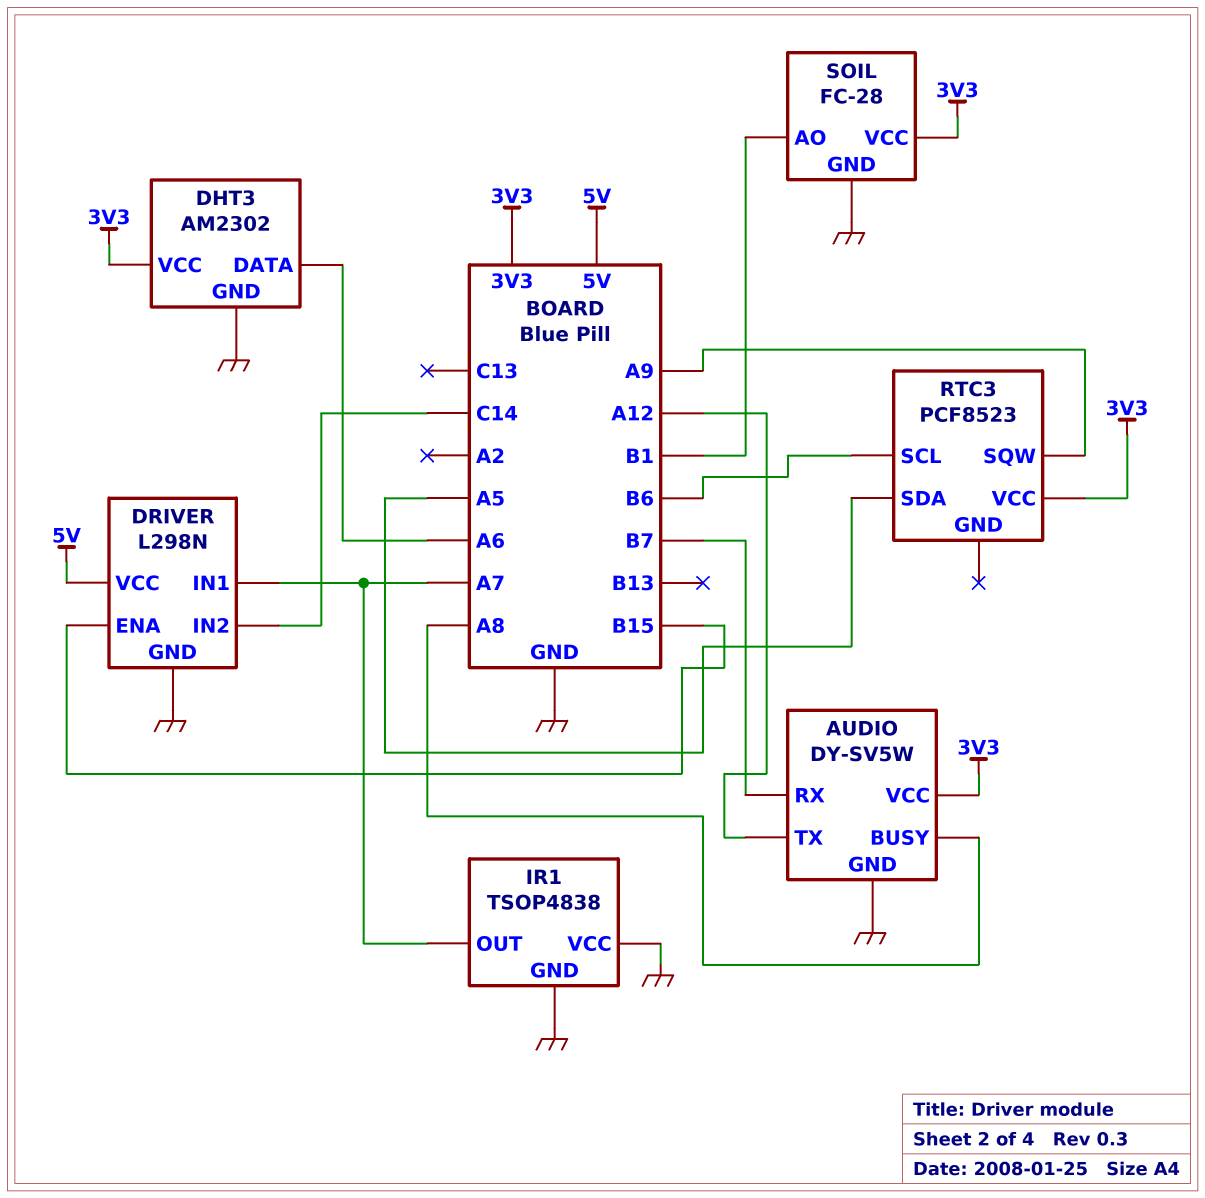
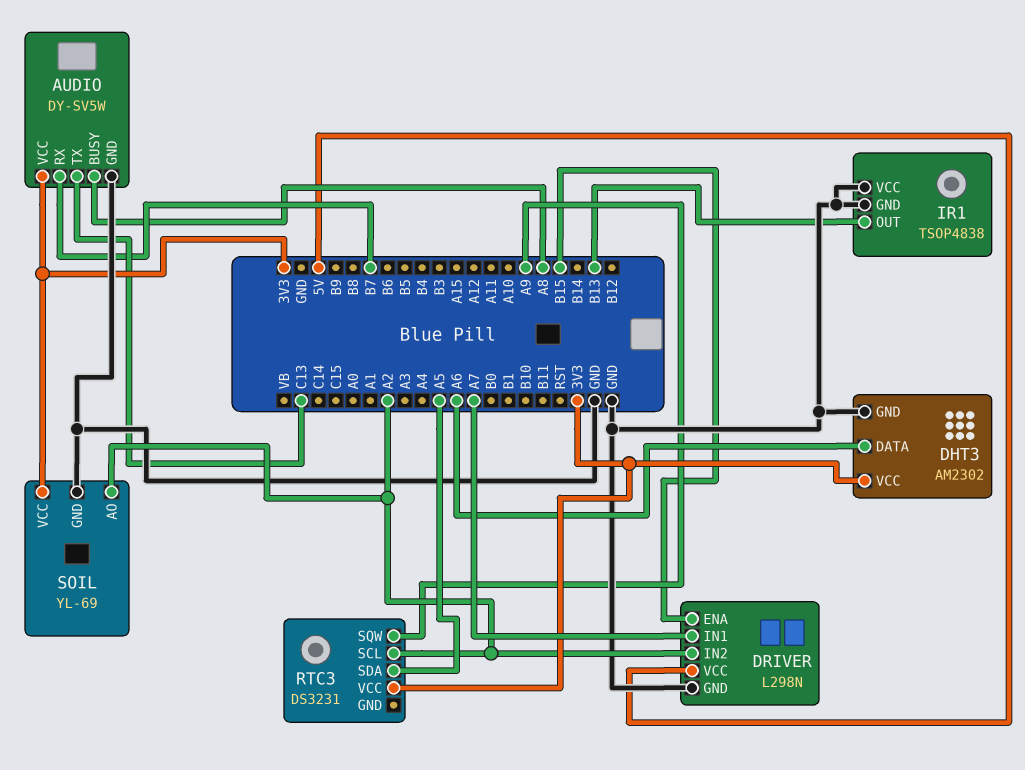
AUDIO pin TX: A12 -> C13
DRIVER pin IN2: C14 -> A2
IR1 pin OUT: A7 -> B13
RTC3: PCF8523 -> DS3231
RTC3 pin SCL: B6 -> A2
SOIL: FC-28 -> YL-69
SOIL pin AO: B1 -> A2

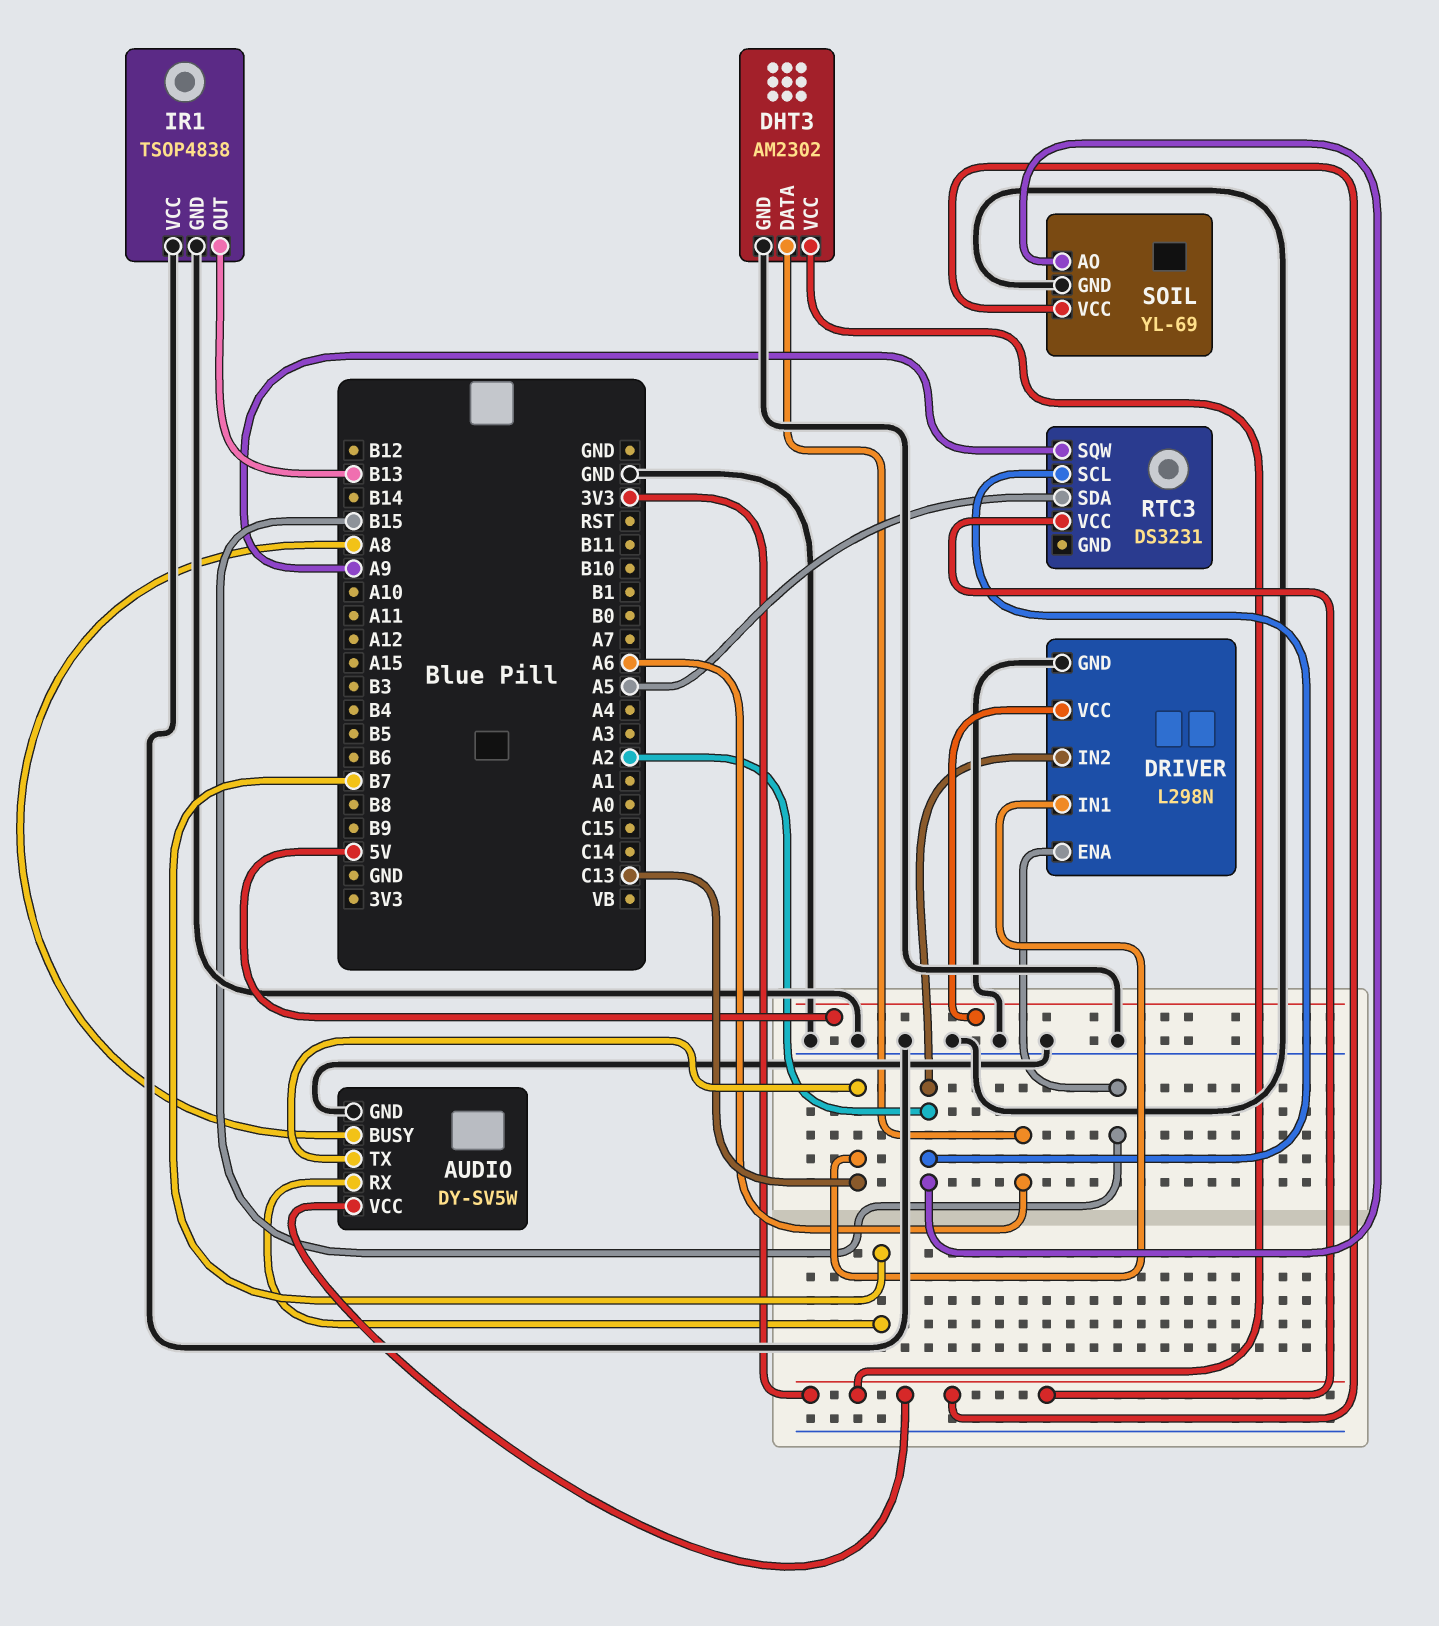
DRIVER pin IN1: A7 -> C13

